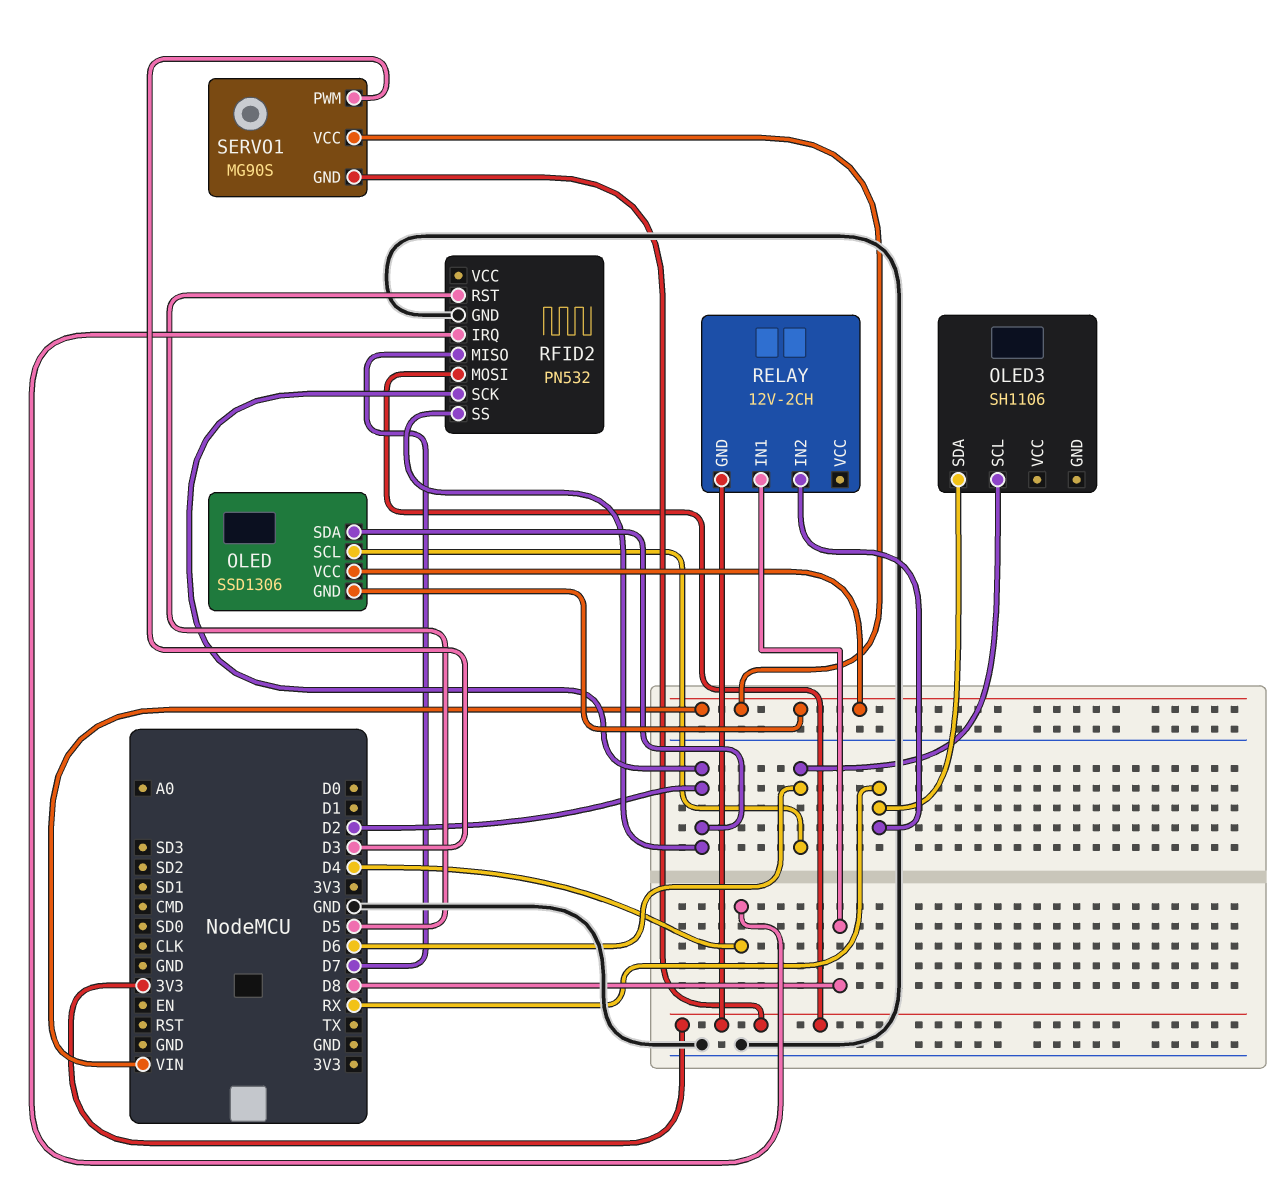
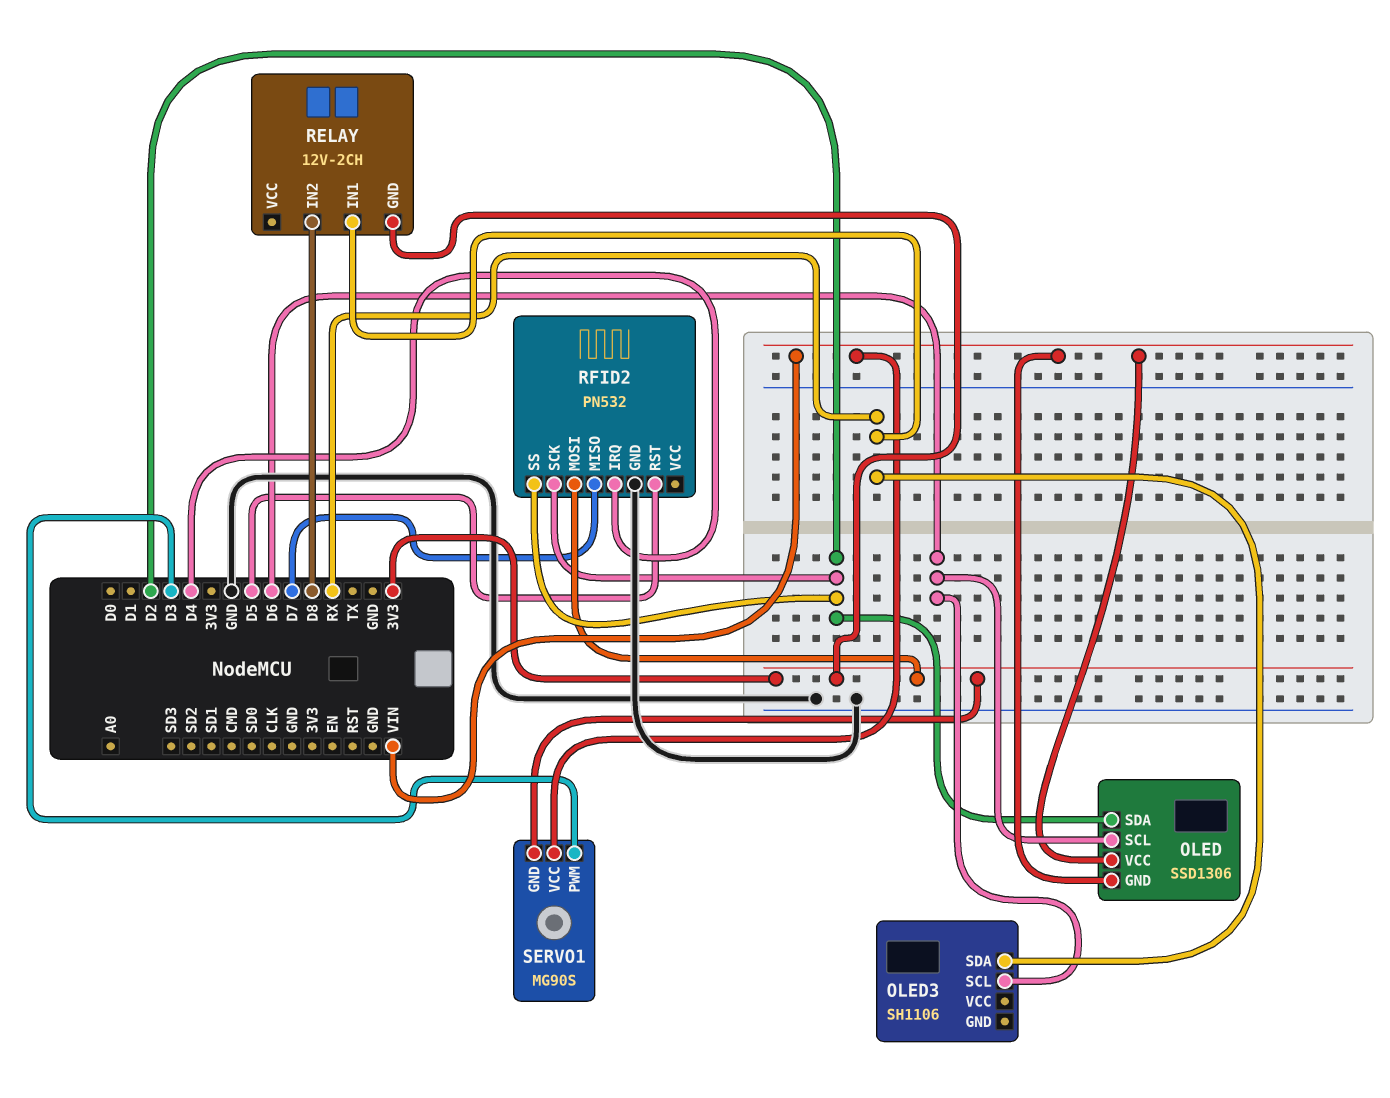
RELAY pin IN1: D8 -> RX
RELAY pin IN2: RX -> D8

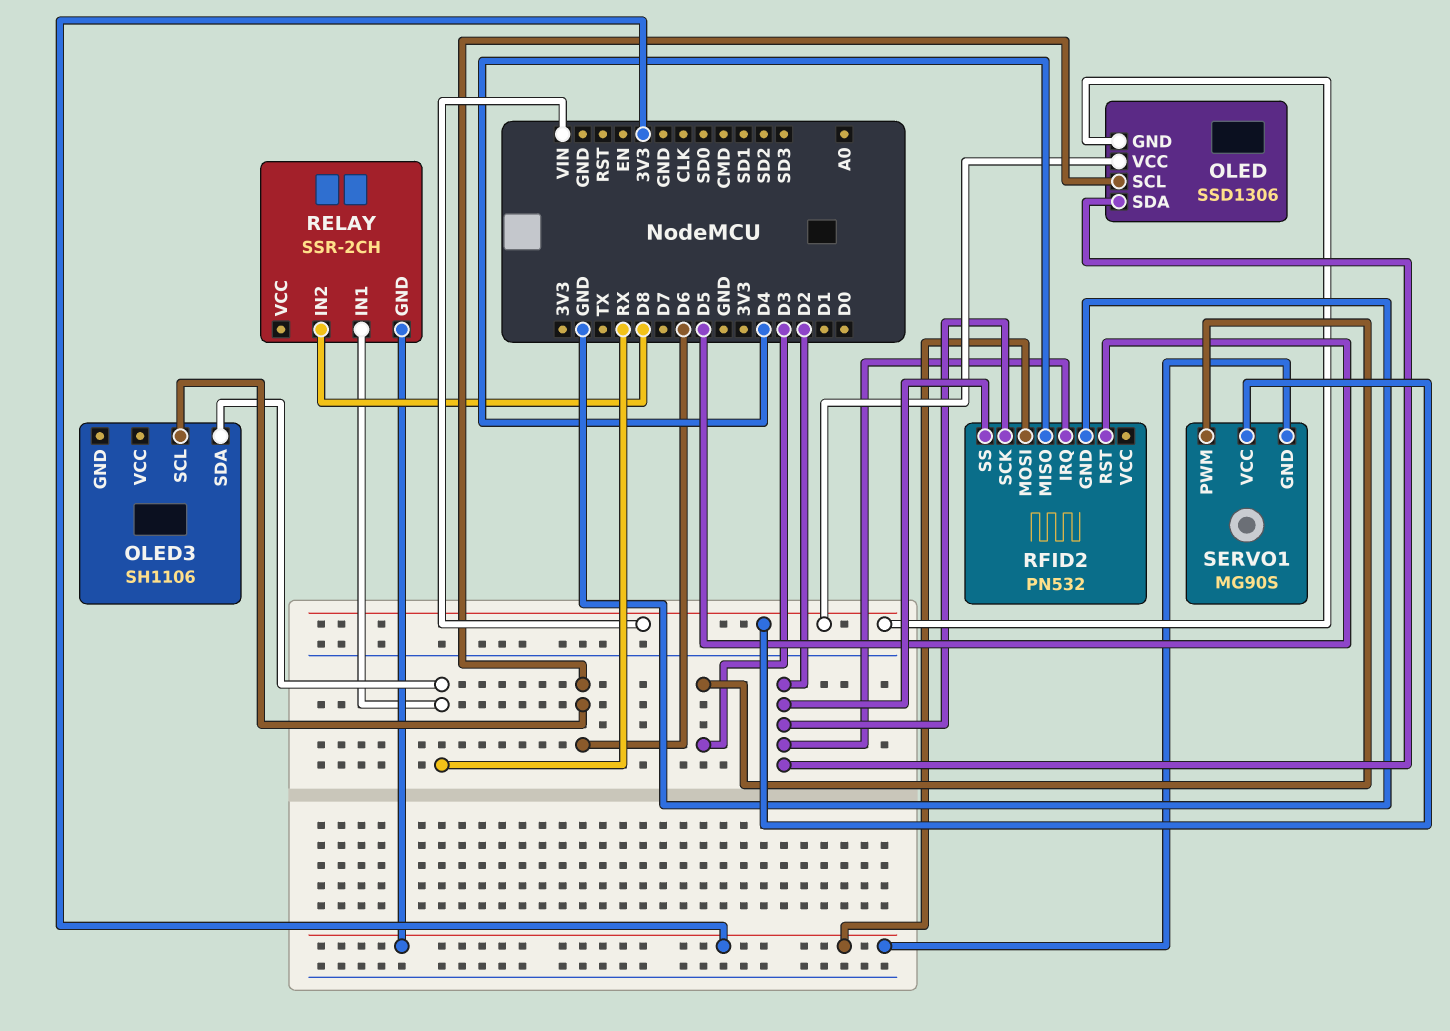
RELAY: 12V-2CH -> SSR-2CH
RFID2 pin IRQ: D4 -> D2
RFID2 pin MISO: D7 -> D4

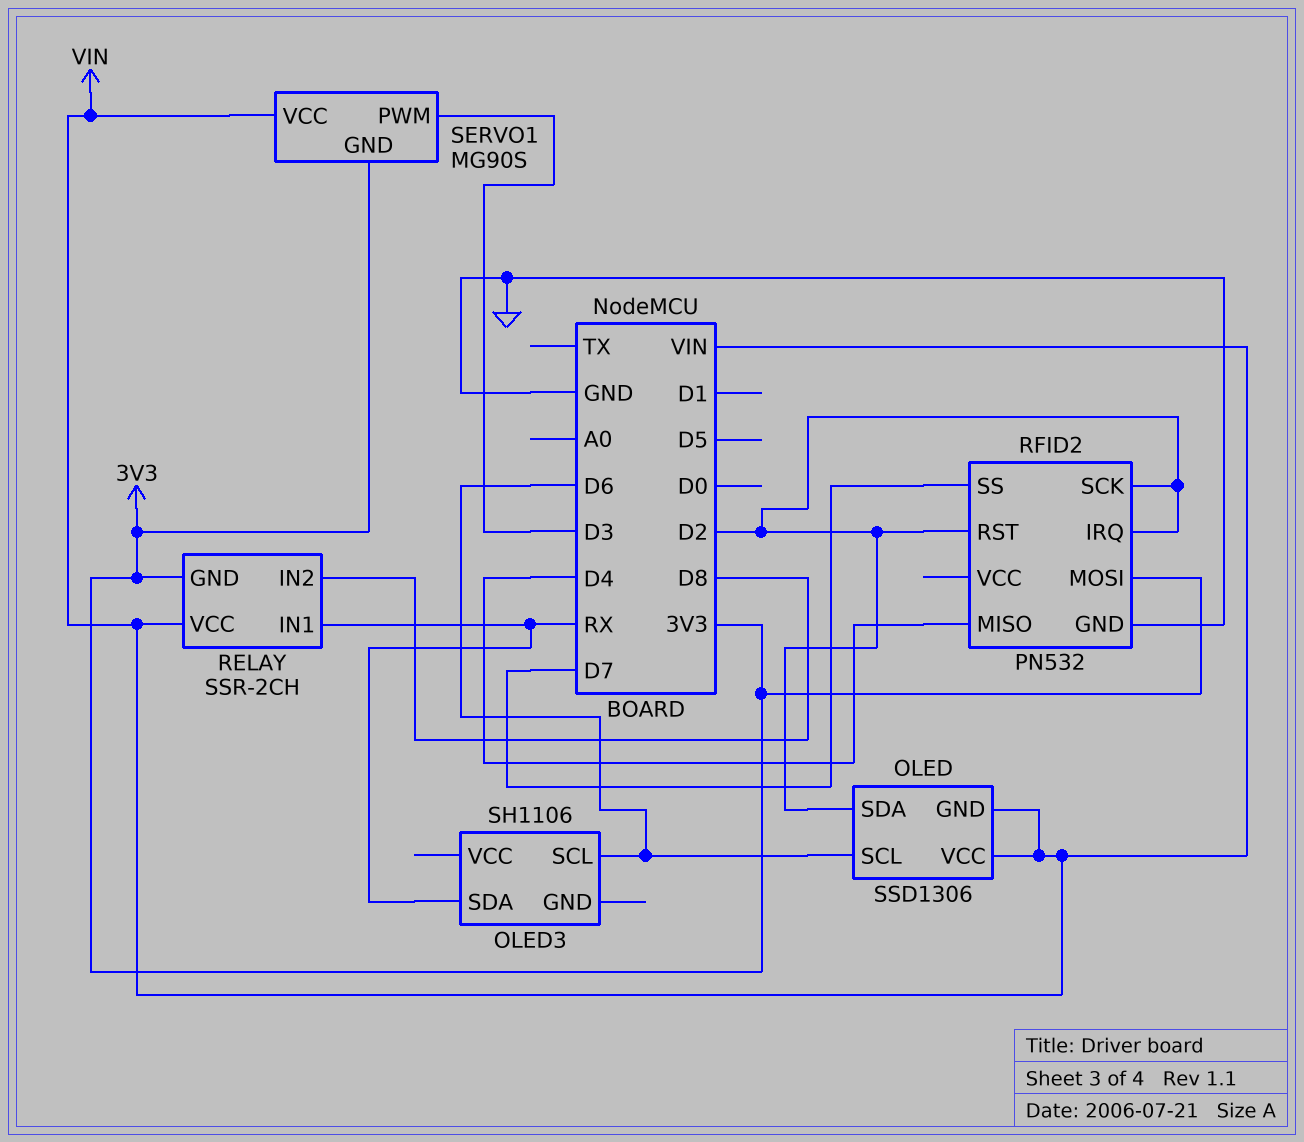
RELAY pin VCC: none -> VIN
RFID2 pin RST: D5 -> D2
RFID2 pin SS: D2 -> D7

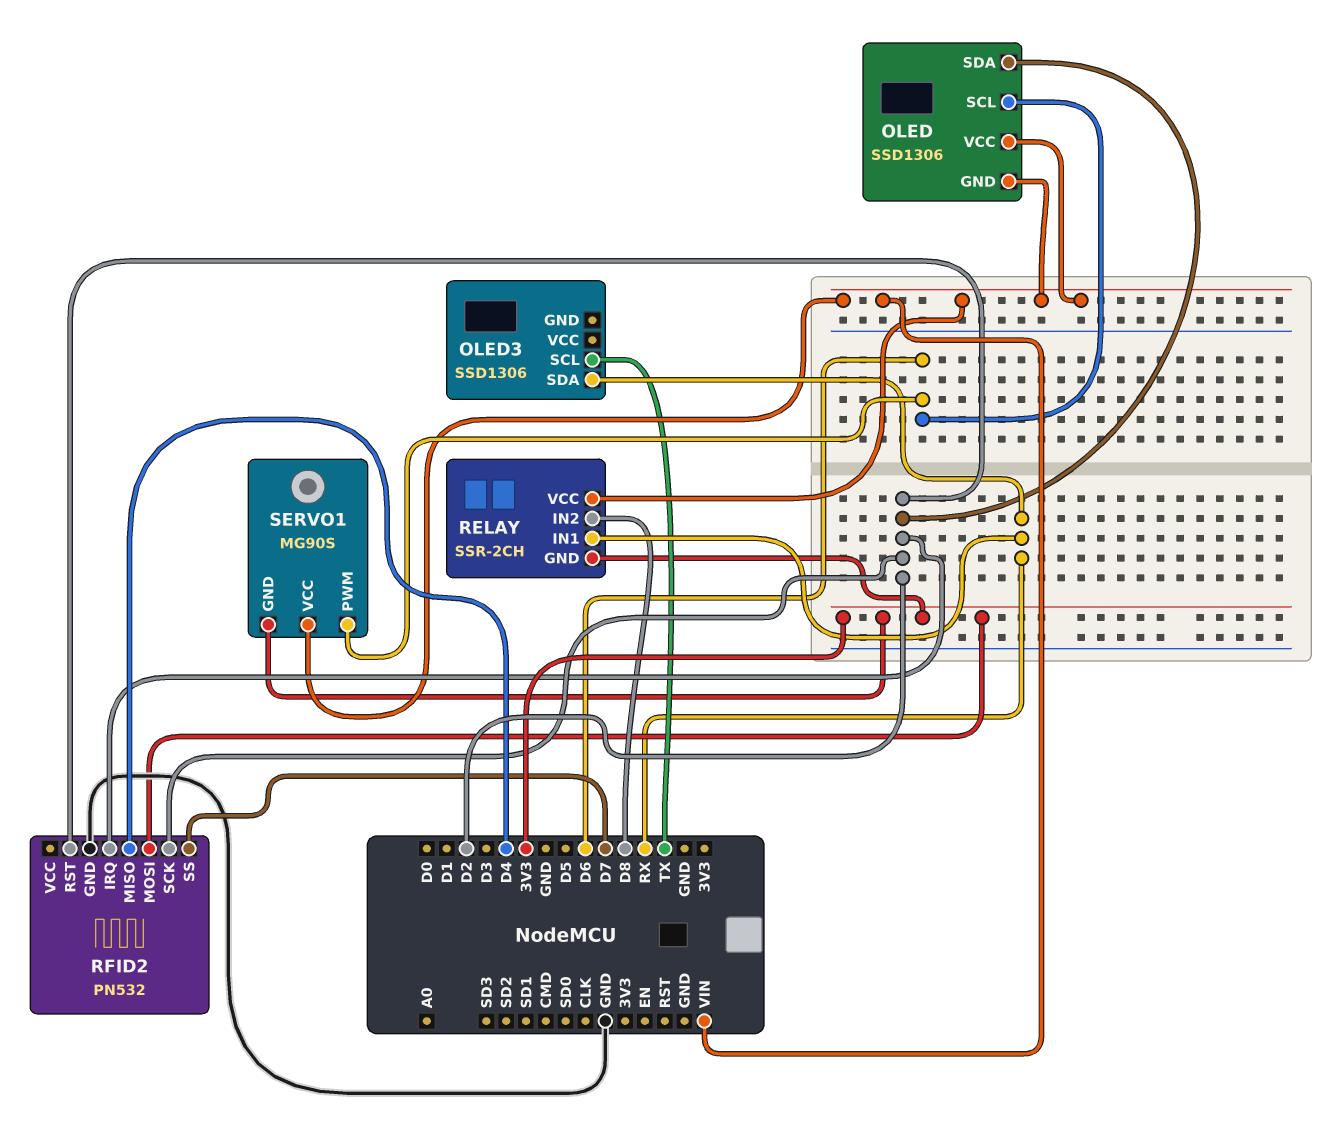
OLED3: SH1106 -> SSD1306
OLED3 pin SCL: D6 -> TX
SERVO1 pin PWM: D3 -> D6

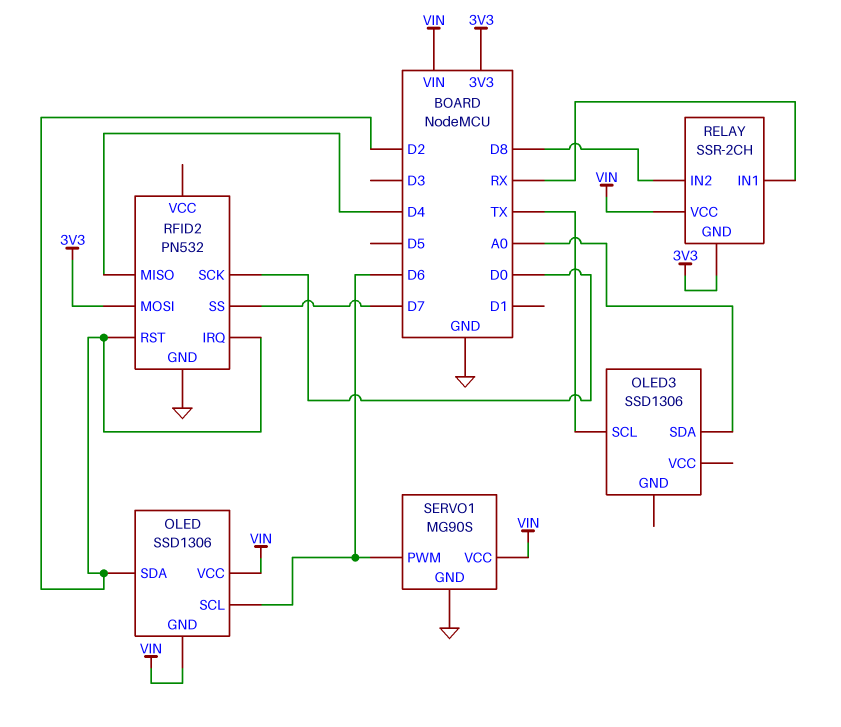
OLED3 pin SDA: RX -> A0
RFID2 pin SCK: D2 -> D0
SERVO1 pin GND: 3V3 -> GND

